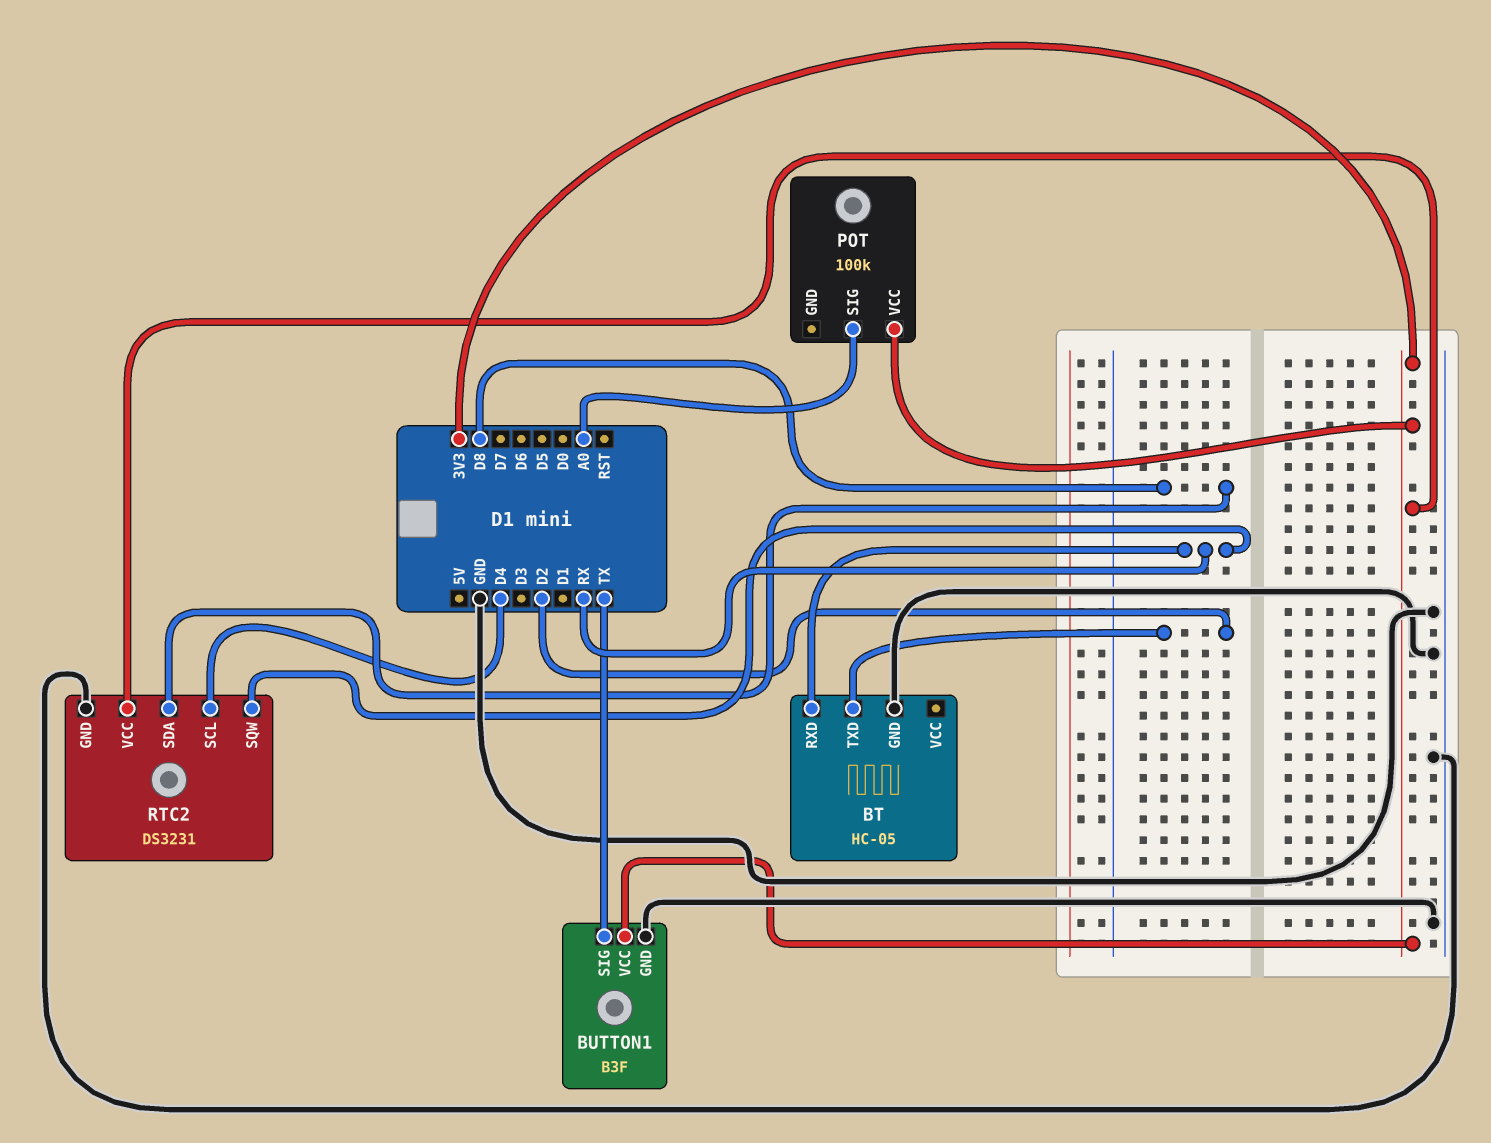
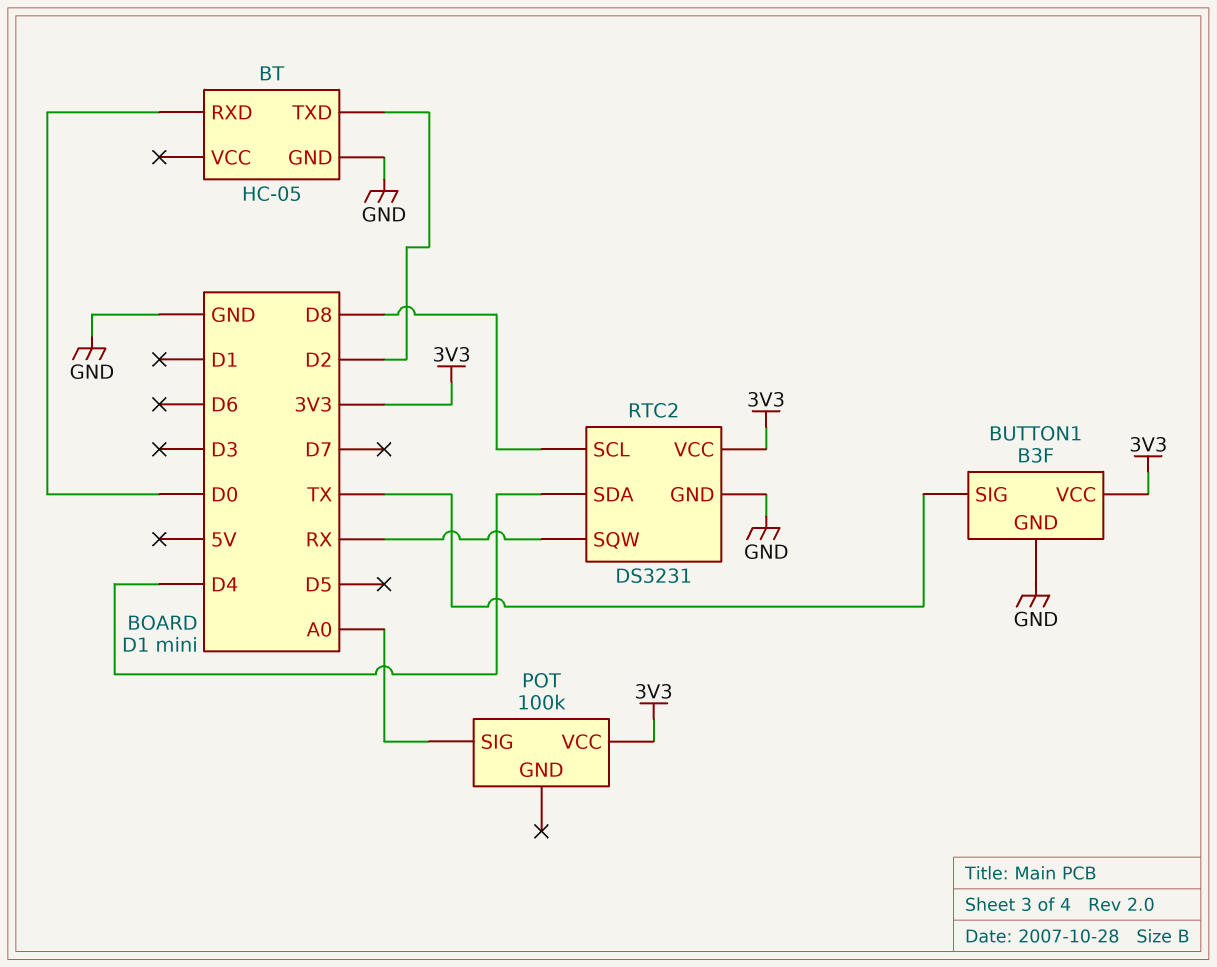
BT pin RXD: RX -> D0
RTC2 pin SCL: D4 -> D8
RTC2 pin SDA: D8 -> D4

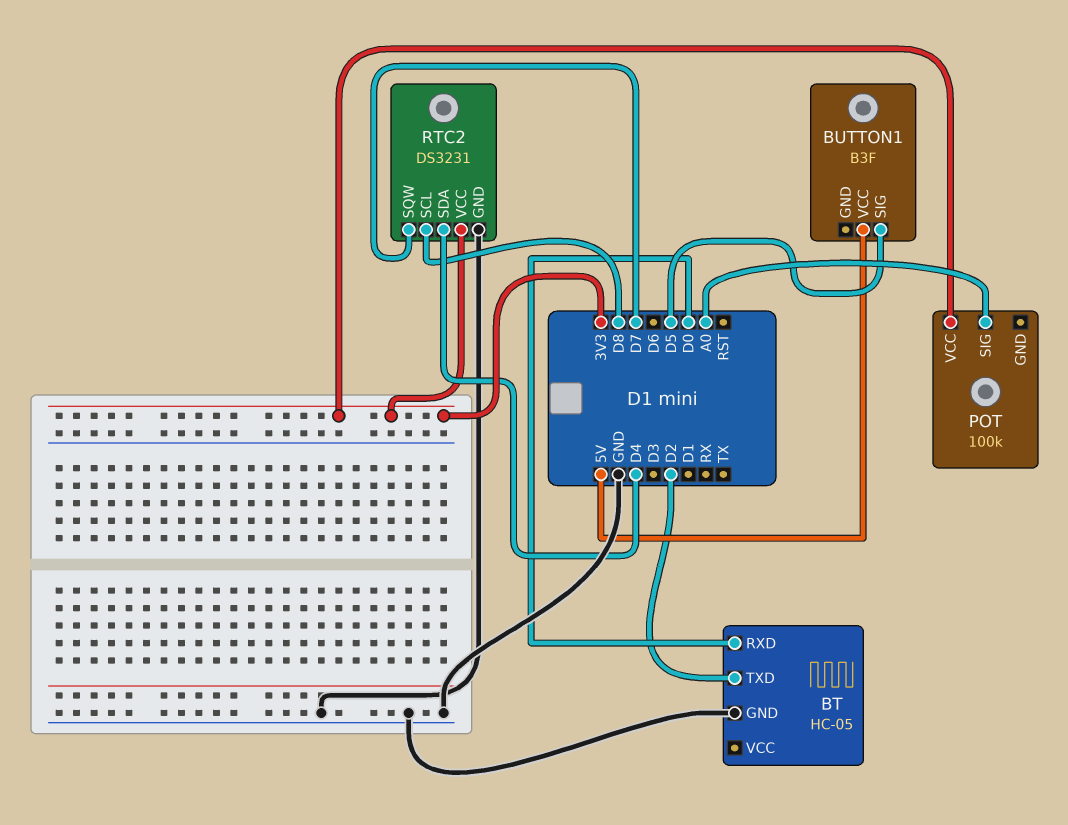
BUTTON1 pin GND: GND -> none
BUTTON1 pin SIG: TX -> D5
BUTTON1 pin VCC: 3V3 -> 5V
RTC2 pin SQW: RX -> D7

